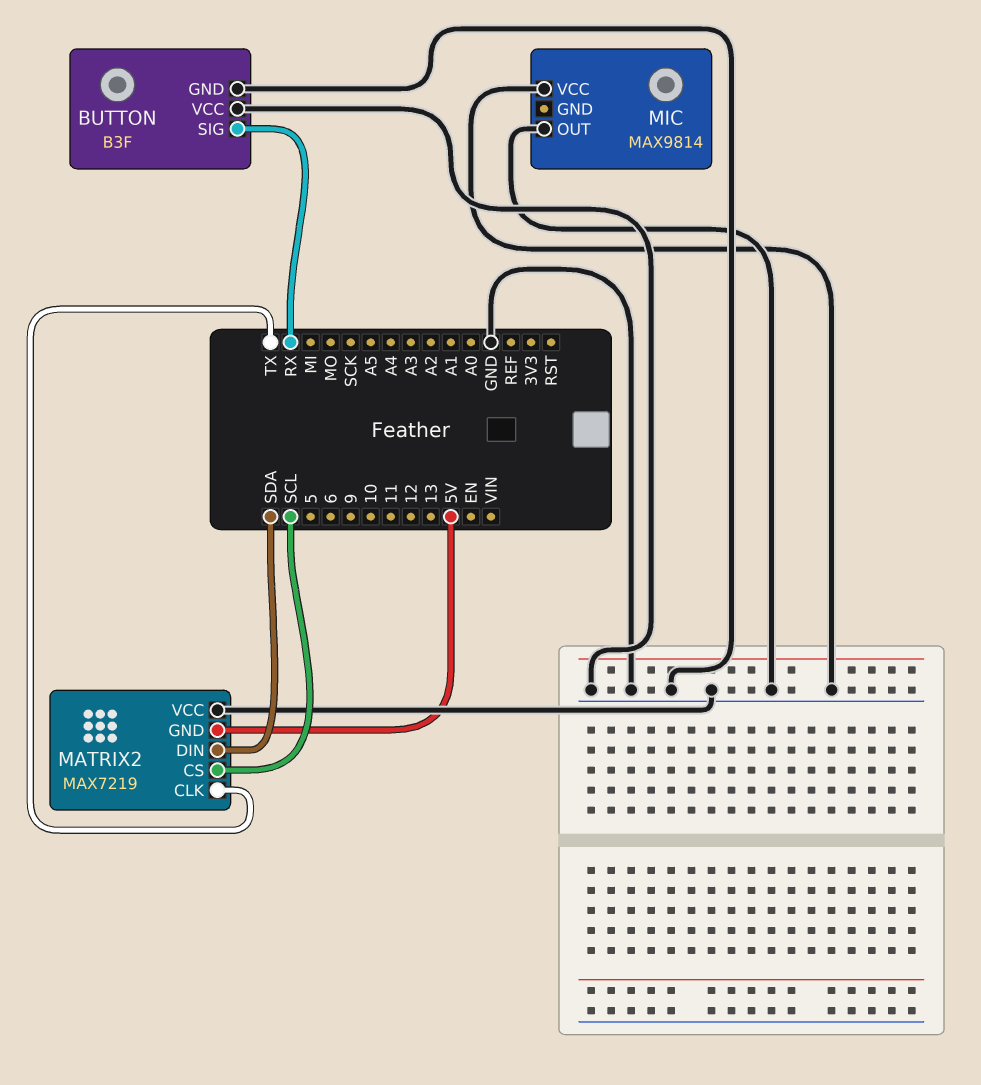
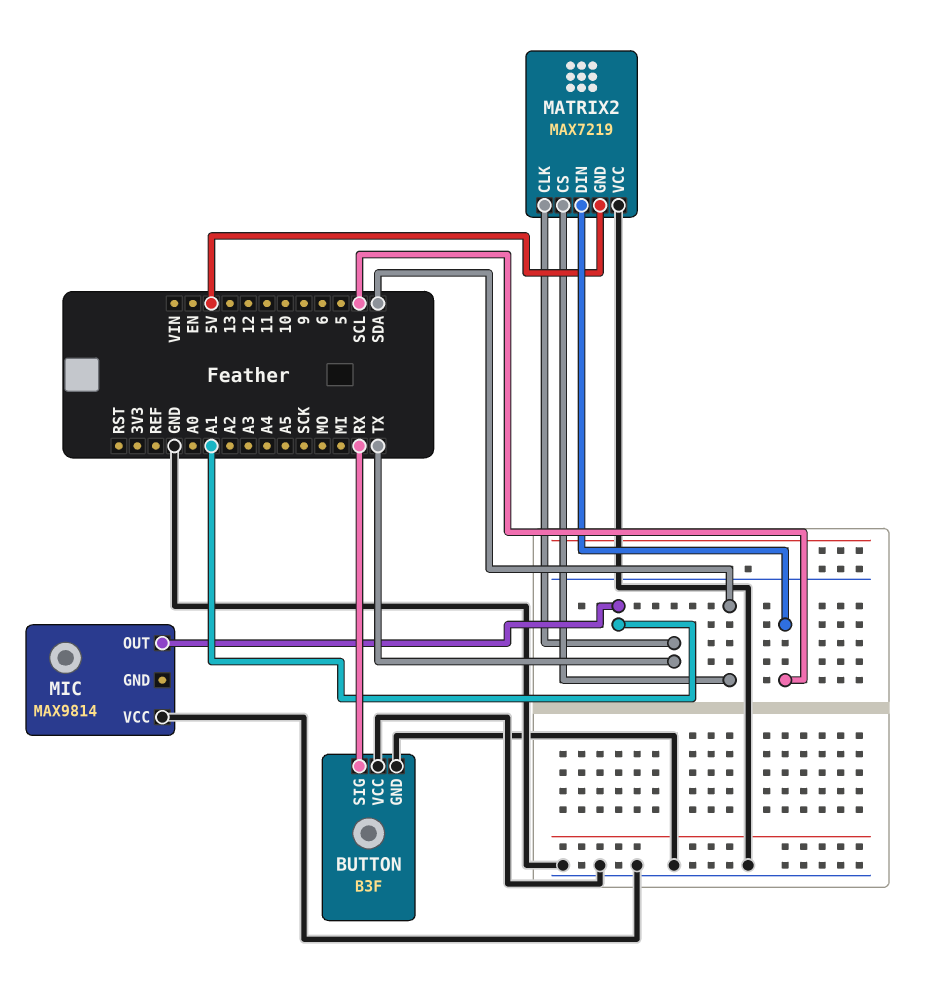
MATRIX2 pin CS: SCL -> SDA
MATRIX2 pin DIN: SDA -> SCL
MIC pin OUT: GND -> A1

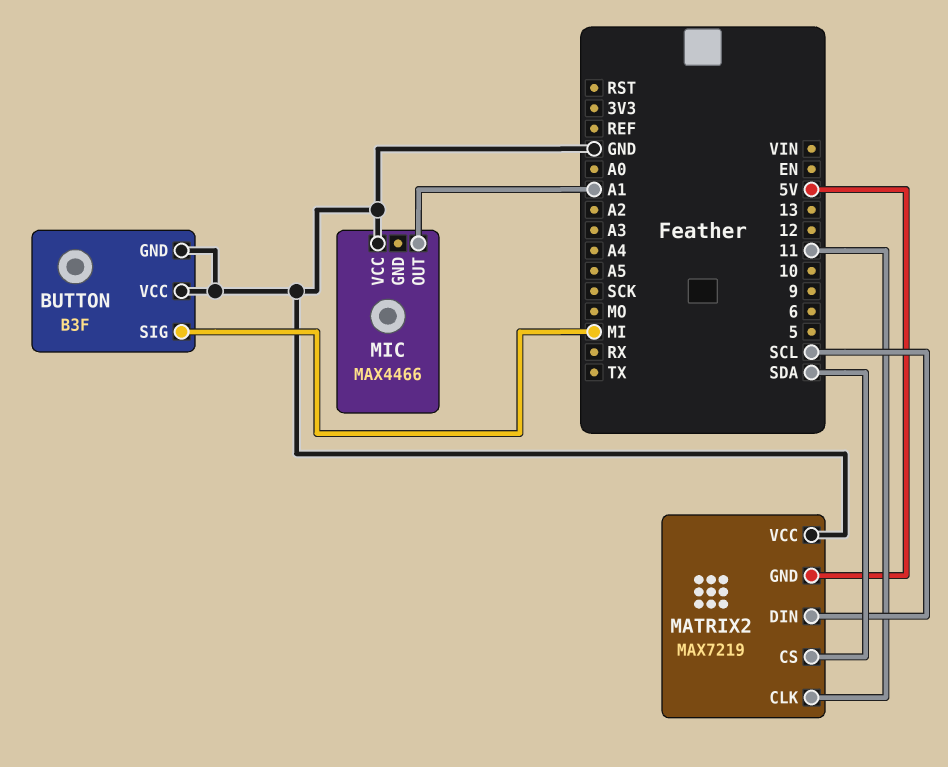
BUTTON pin SIG: RX -> MI
MATRIX2 pin CLK: TX -> 11
MIC: MAX9814 -> MAX4466

